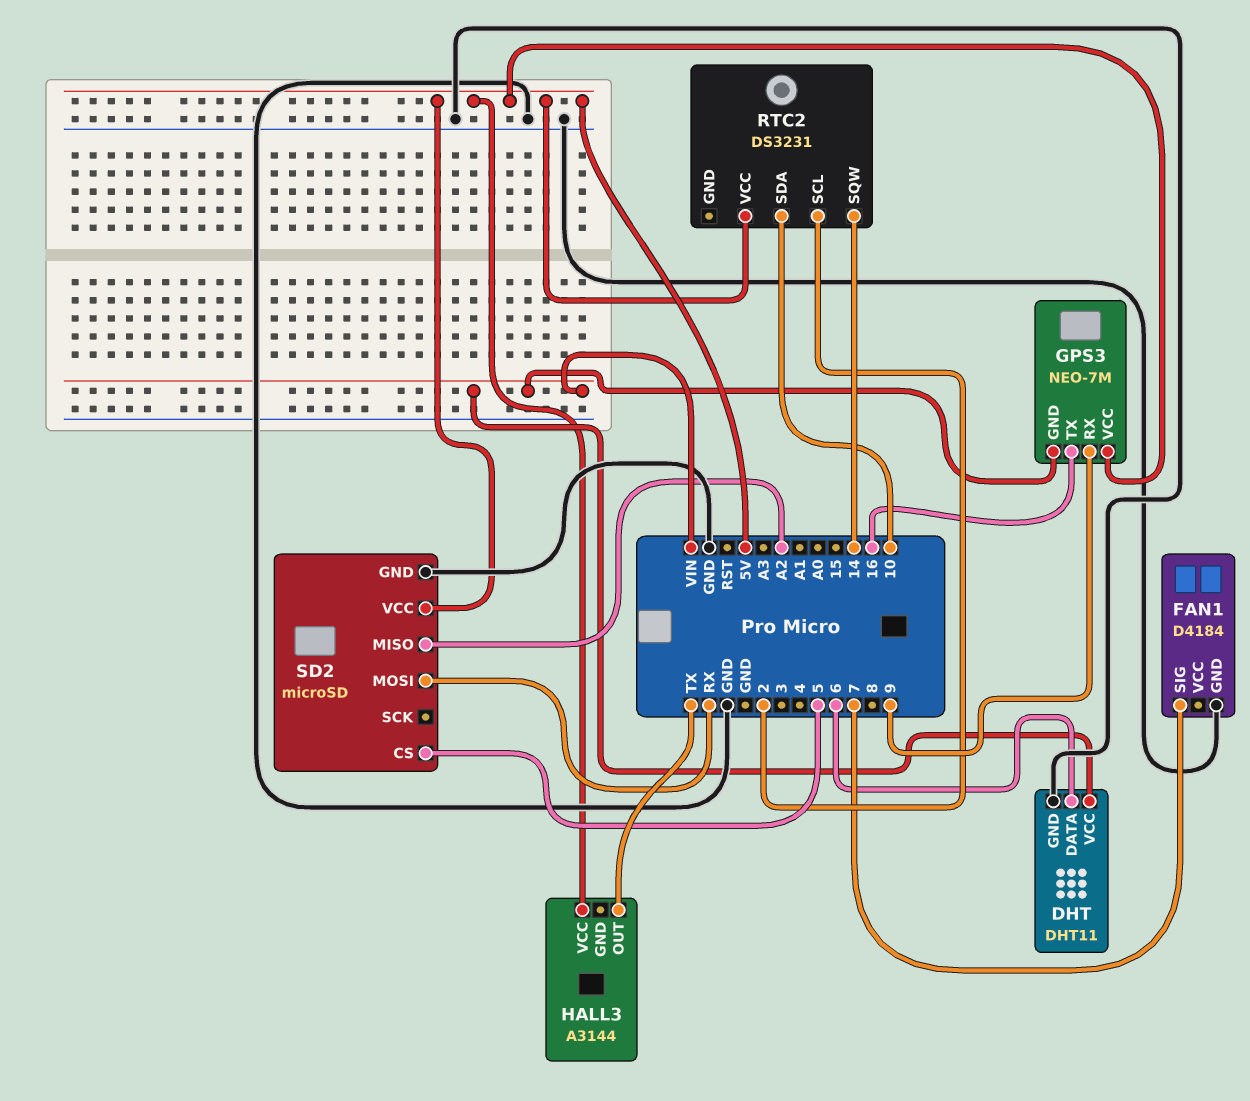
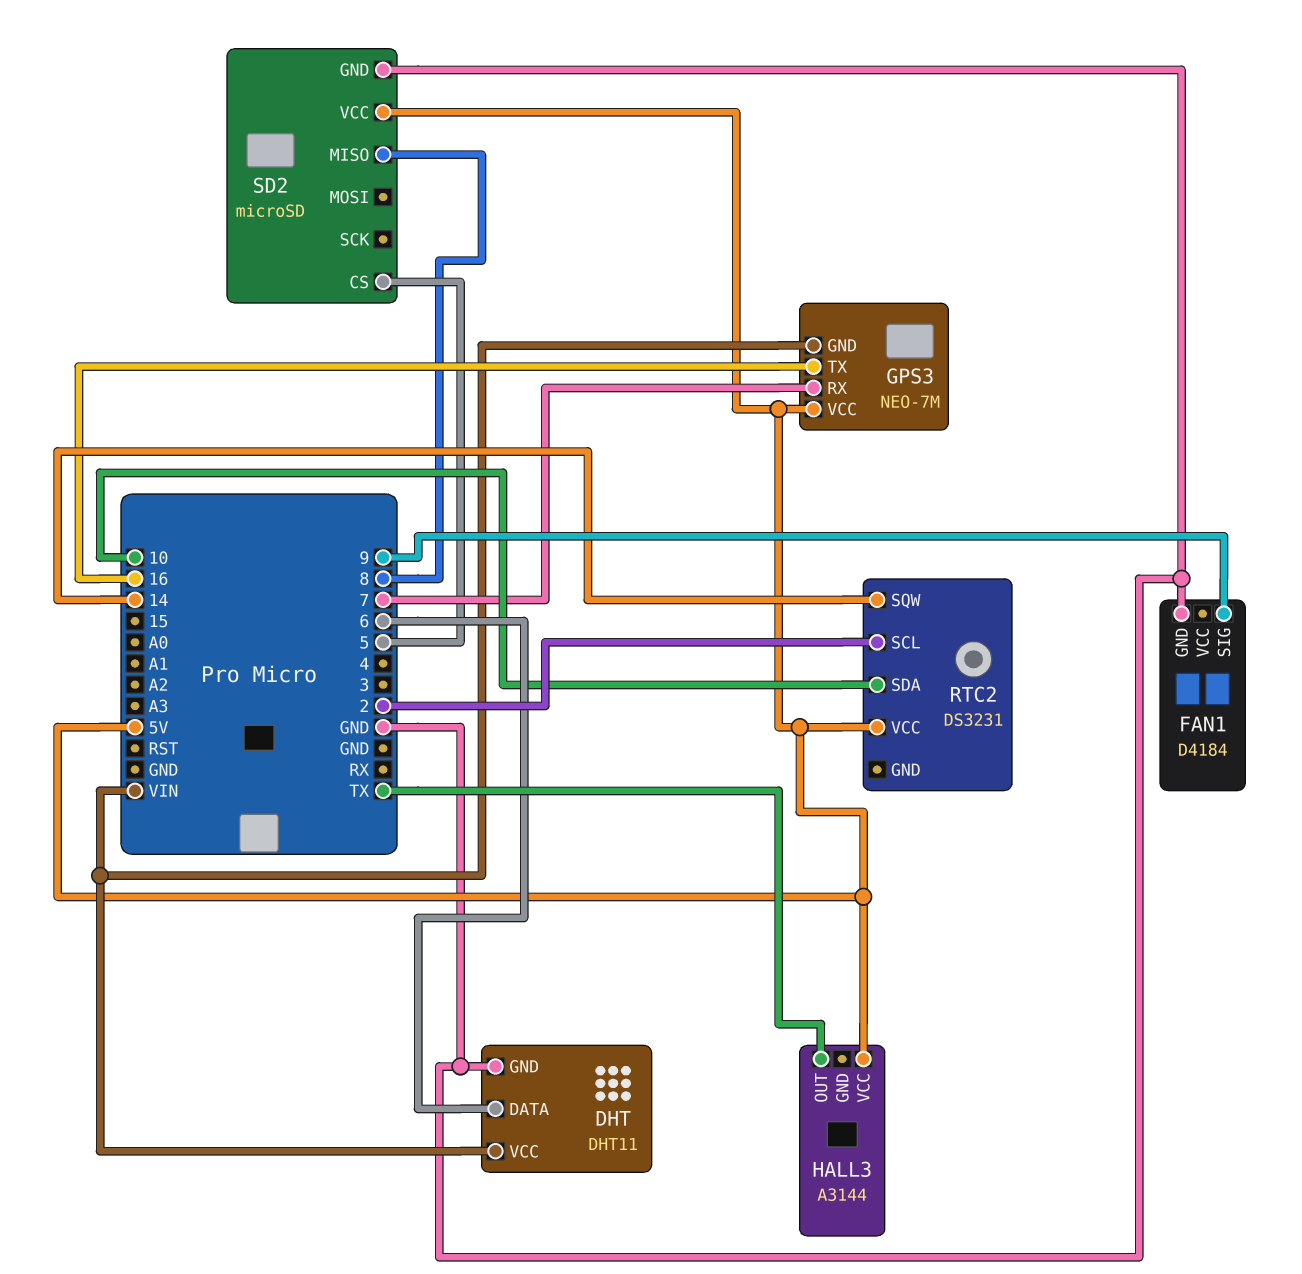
FAN1 pin SIG: 7 -> 9
GPS3 pin RX: 9 -> 7
SD2 pin MISO: A2 -> 8
SD2 pin MOSI: RX -> none

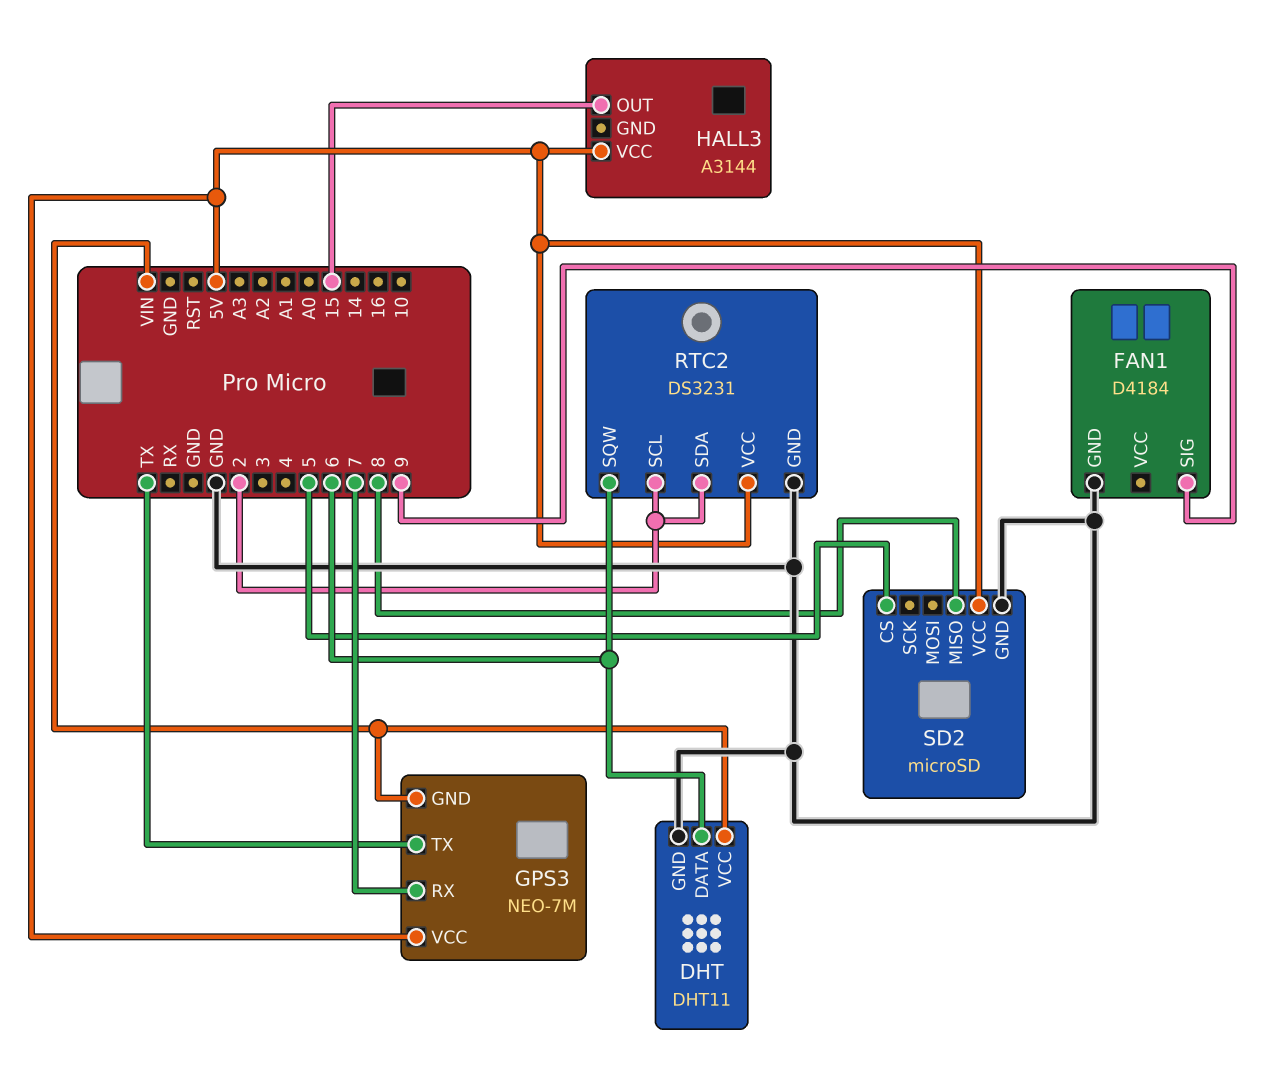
GPS3 pin TX: 16 -> TX
HALL3 pin OUT: TX -> 15
RTC2 pin GND: none -> GND
RTC2 pin SDA: 10 -> 2
RTC2 pin SQW: 14 -> 6

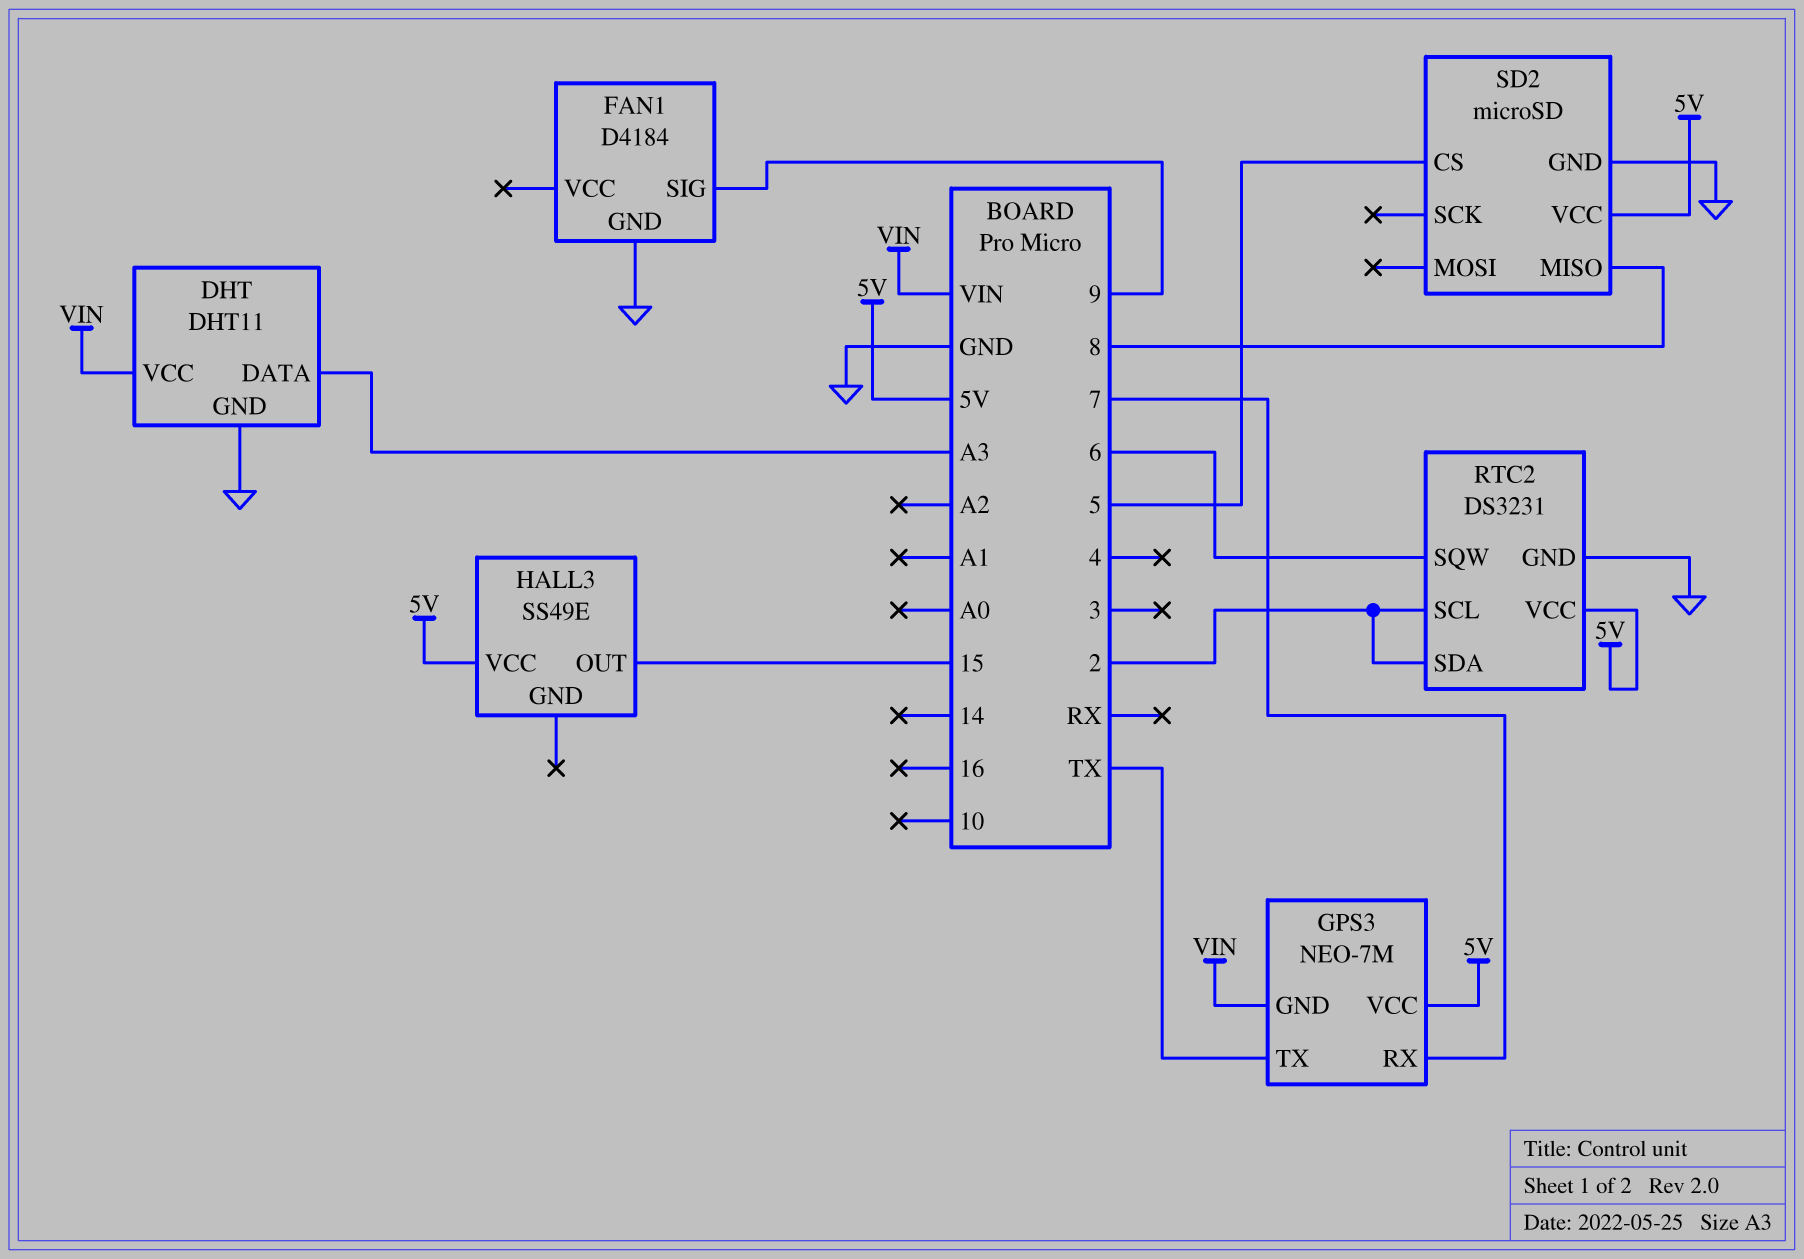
DHT pin DATA: 6 -> A3
HALL3: A3144 -> SS49E

